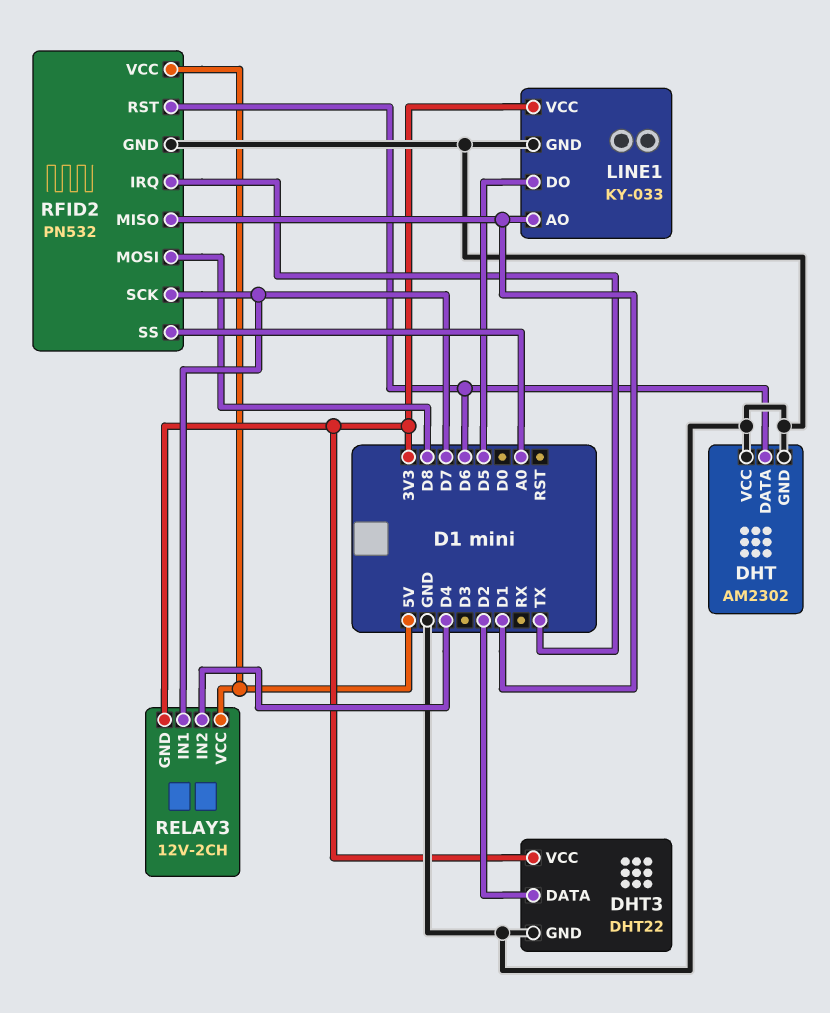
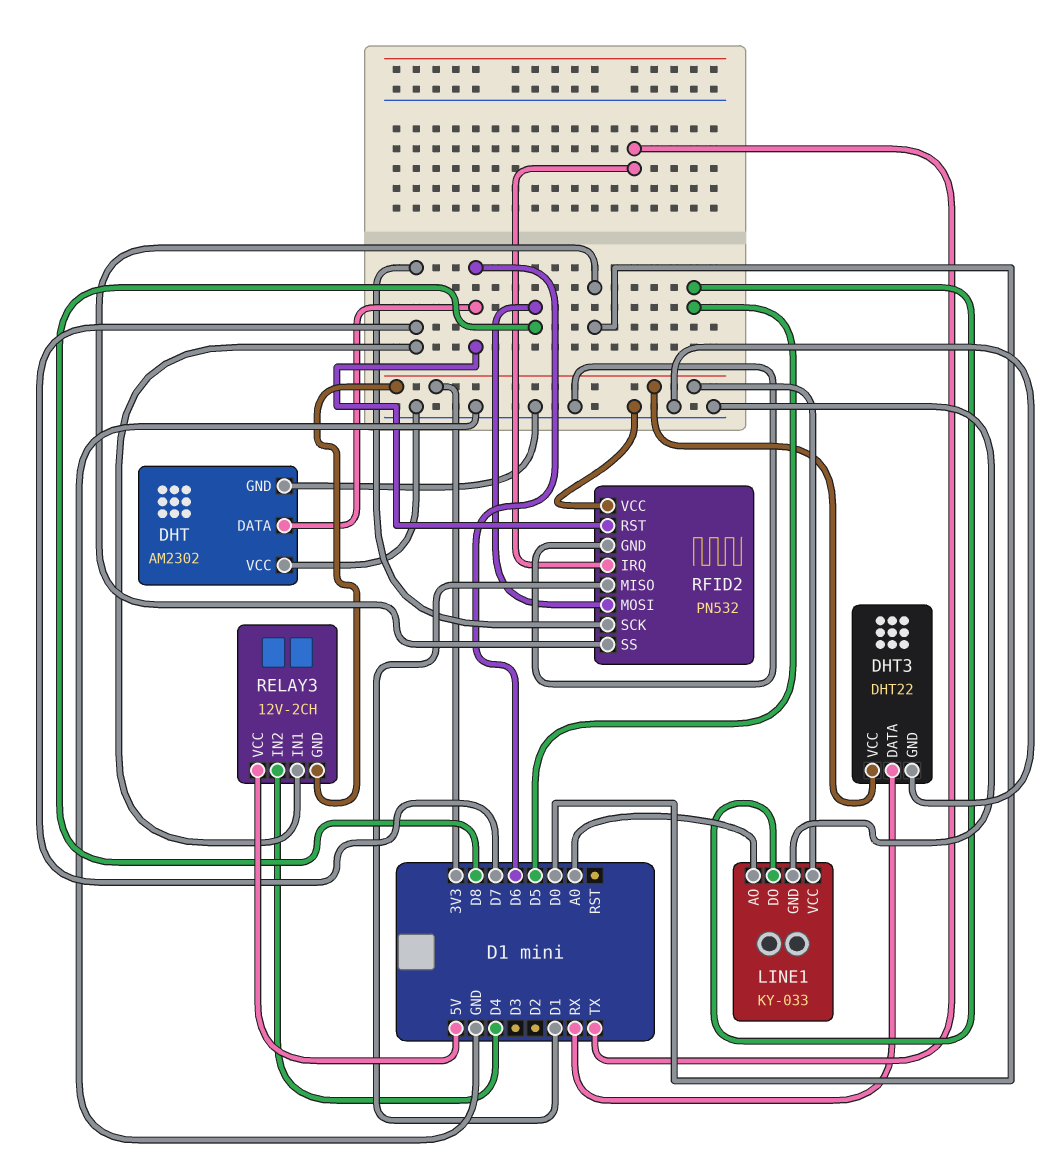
DHT3 pin DATA: D2 -> RX
LINE1 pin AO: D1 -> A0
RFID2 pin SS: A0 -> D0
RFID2 pin VCC: 5V -> GND

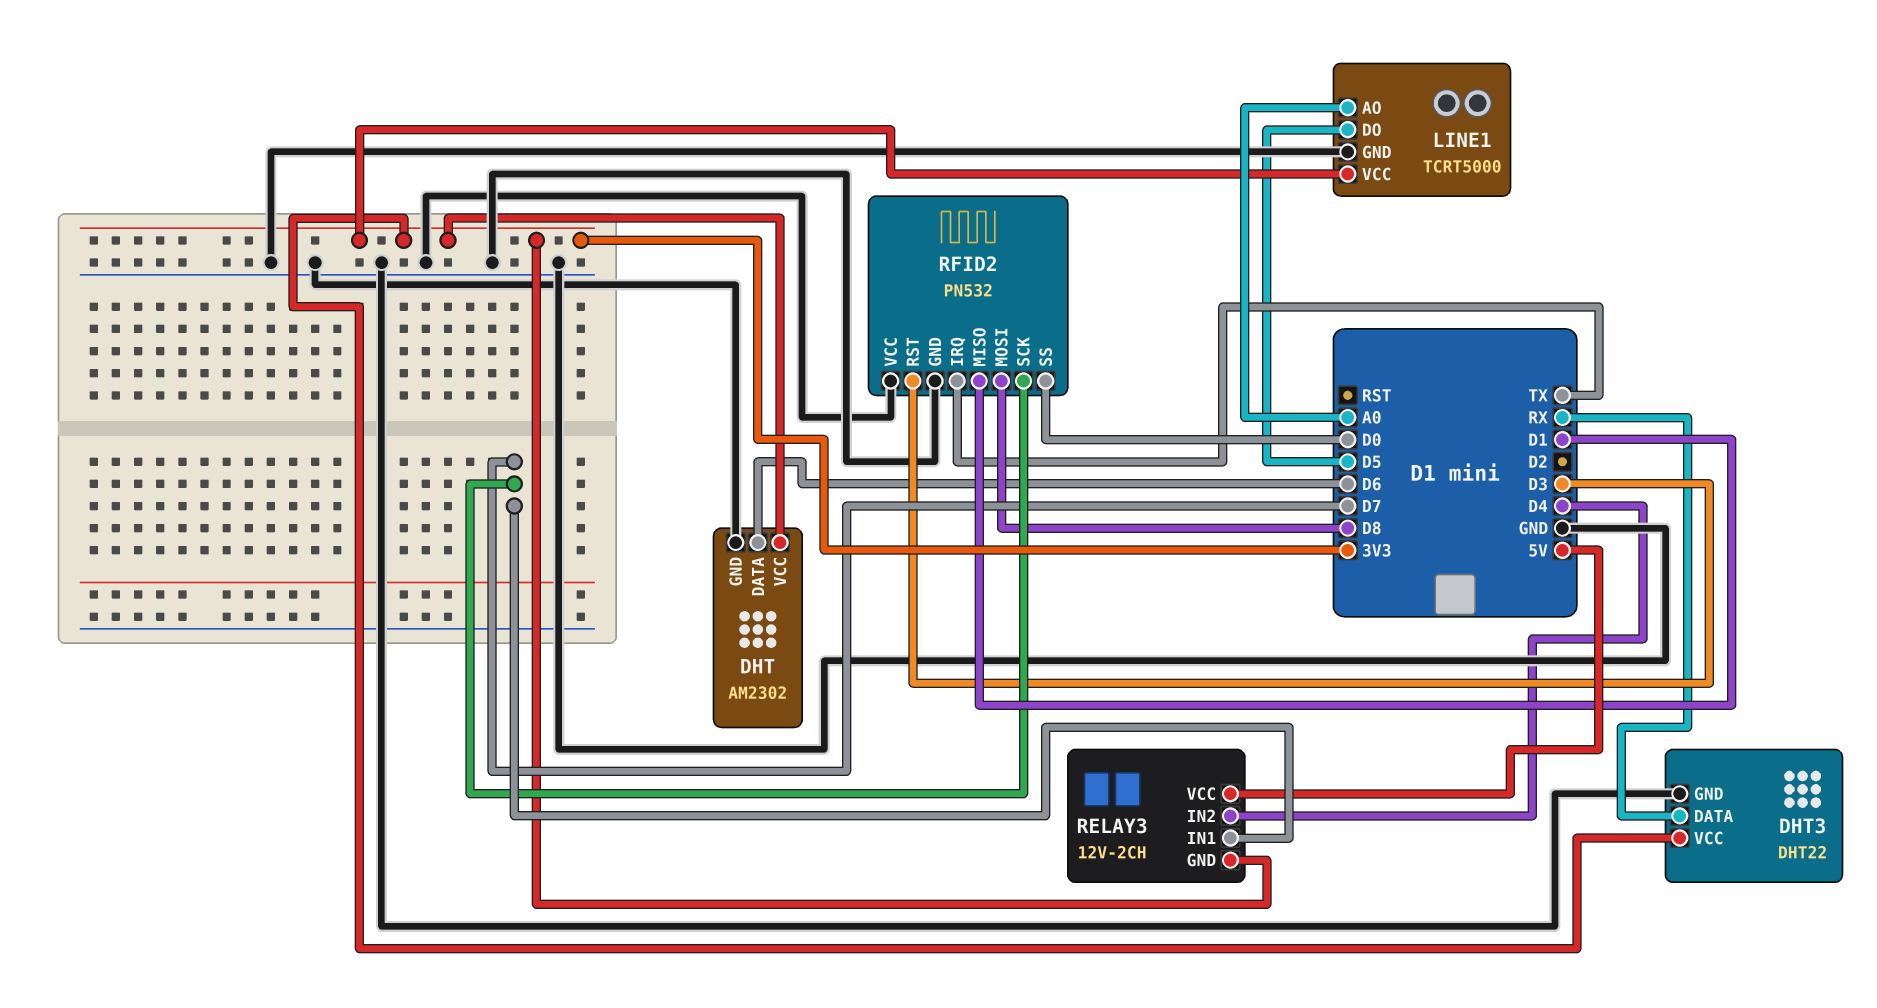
DHT pin VCC: GND -> 3V3
LINE1: KY-033 -> TCRT5000
RFID2 pin RST: D6 -> D3

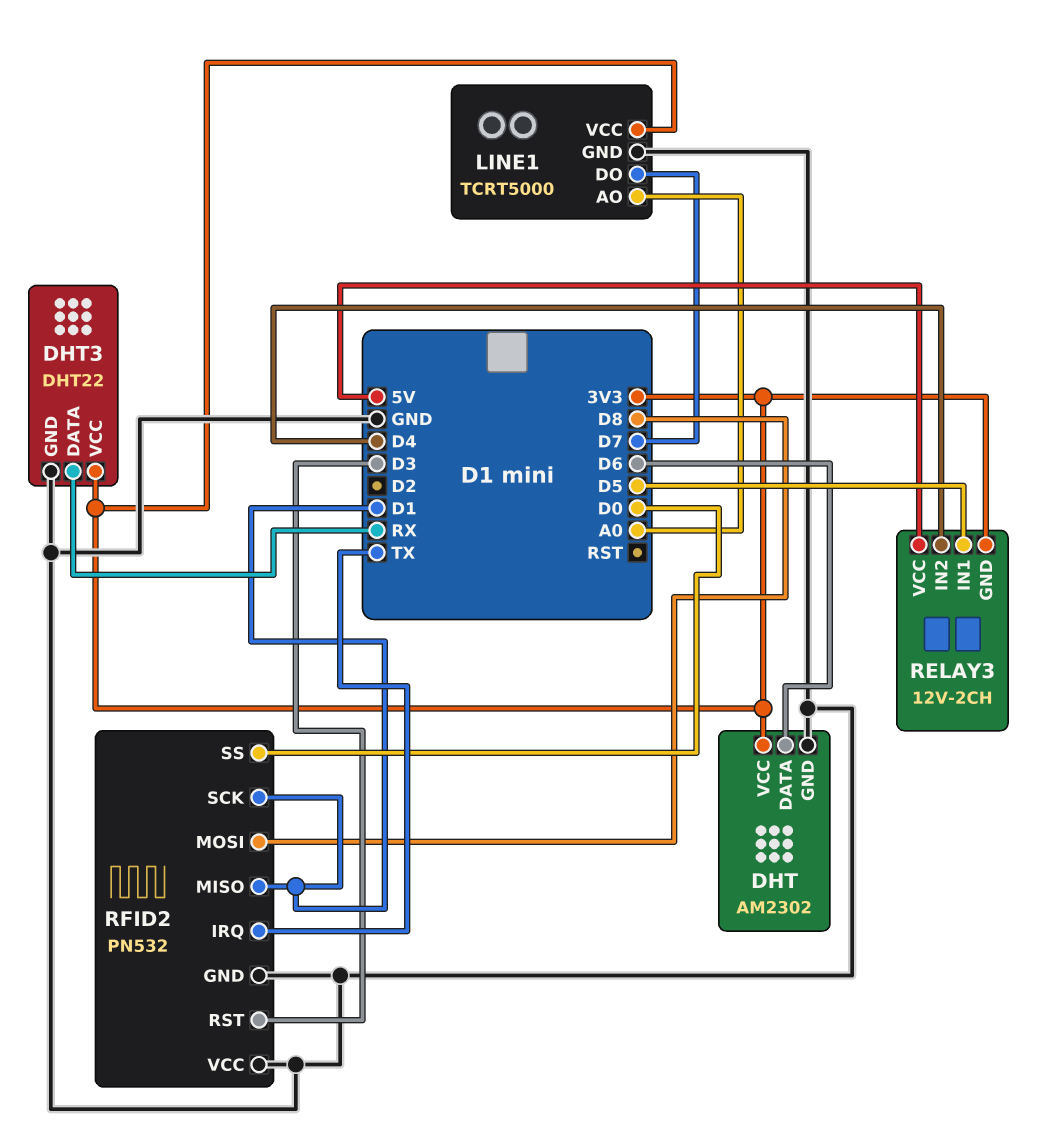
LINE1 pin DO: D5 -> D7
RELAY3 pin IN1: D7 -> D5
RFID2 pin SCK: D7 -> D1

